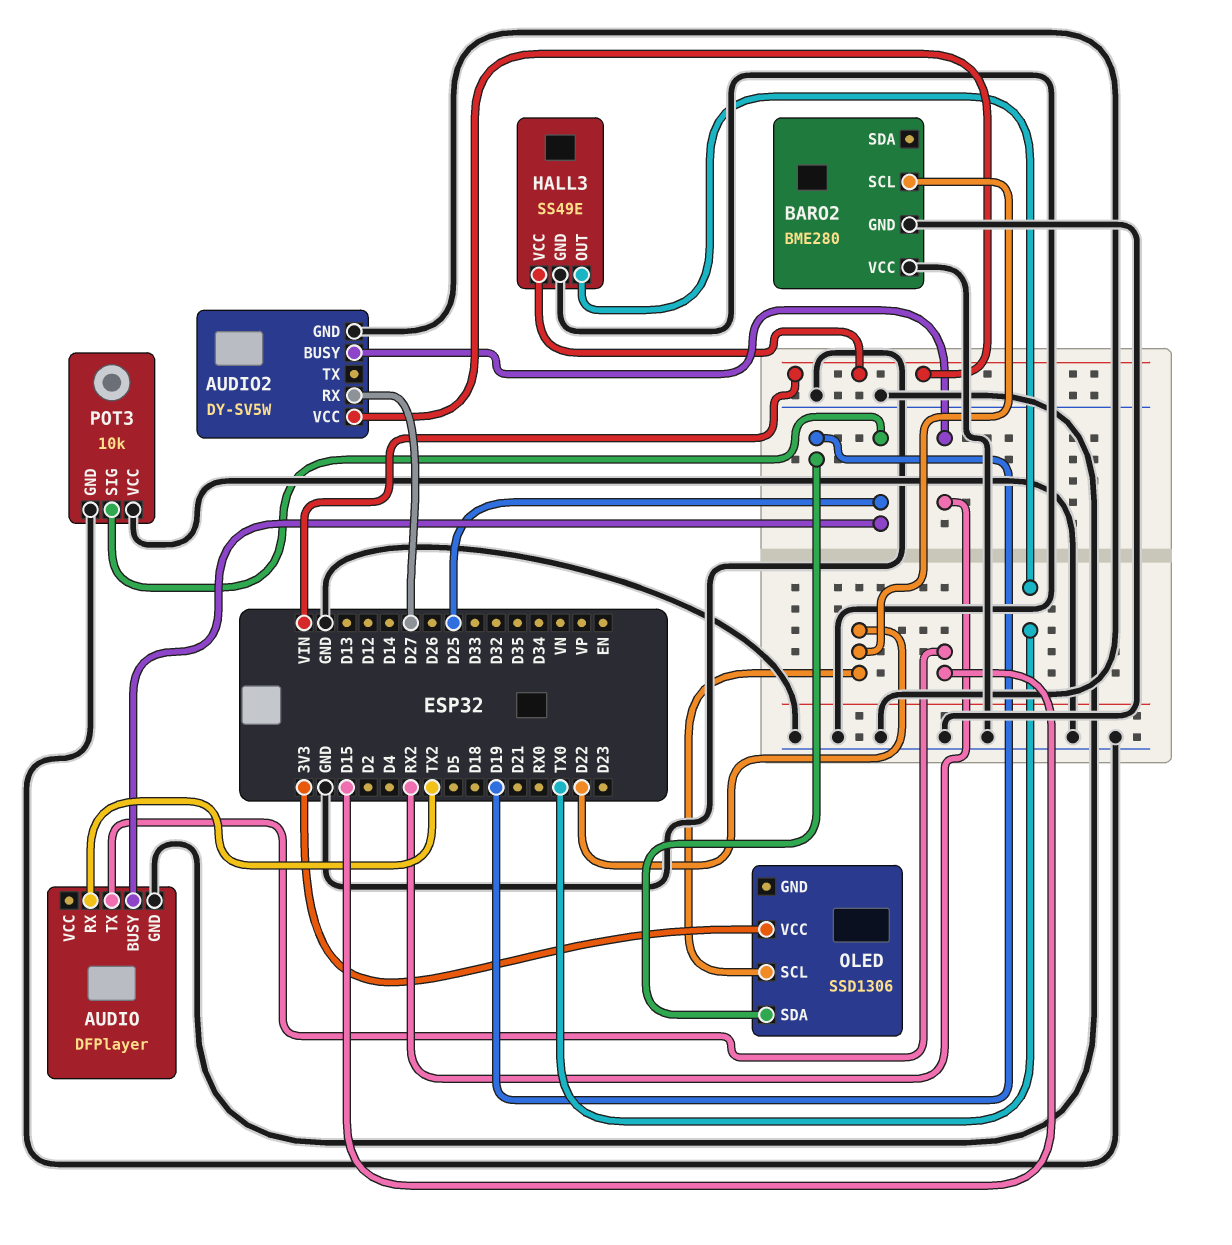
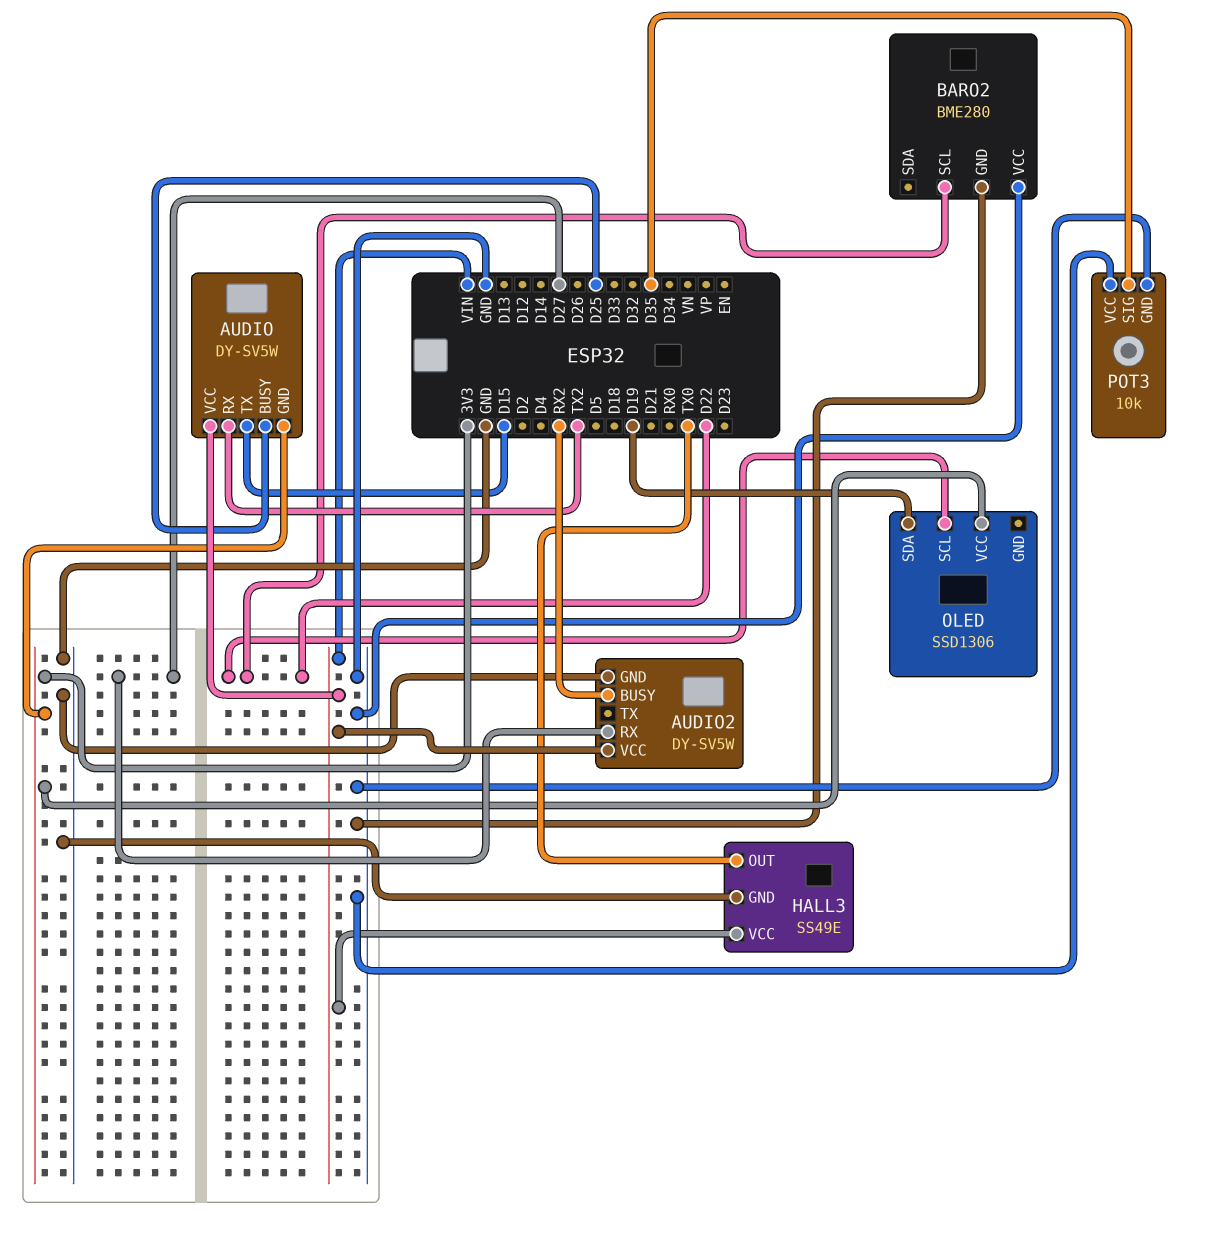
AUDIO: DFPlayer -> DY-SV5W
AUDIO pin GND: GND -> 3V3
AUDIO pin VCC: none -> VIN
POT3 pin SIG: D25 -> D35

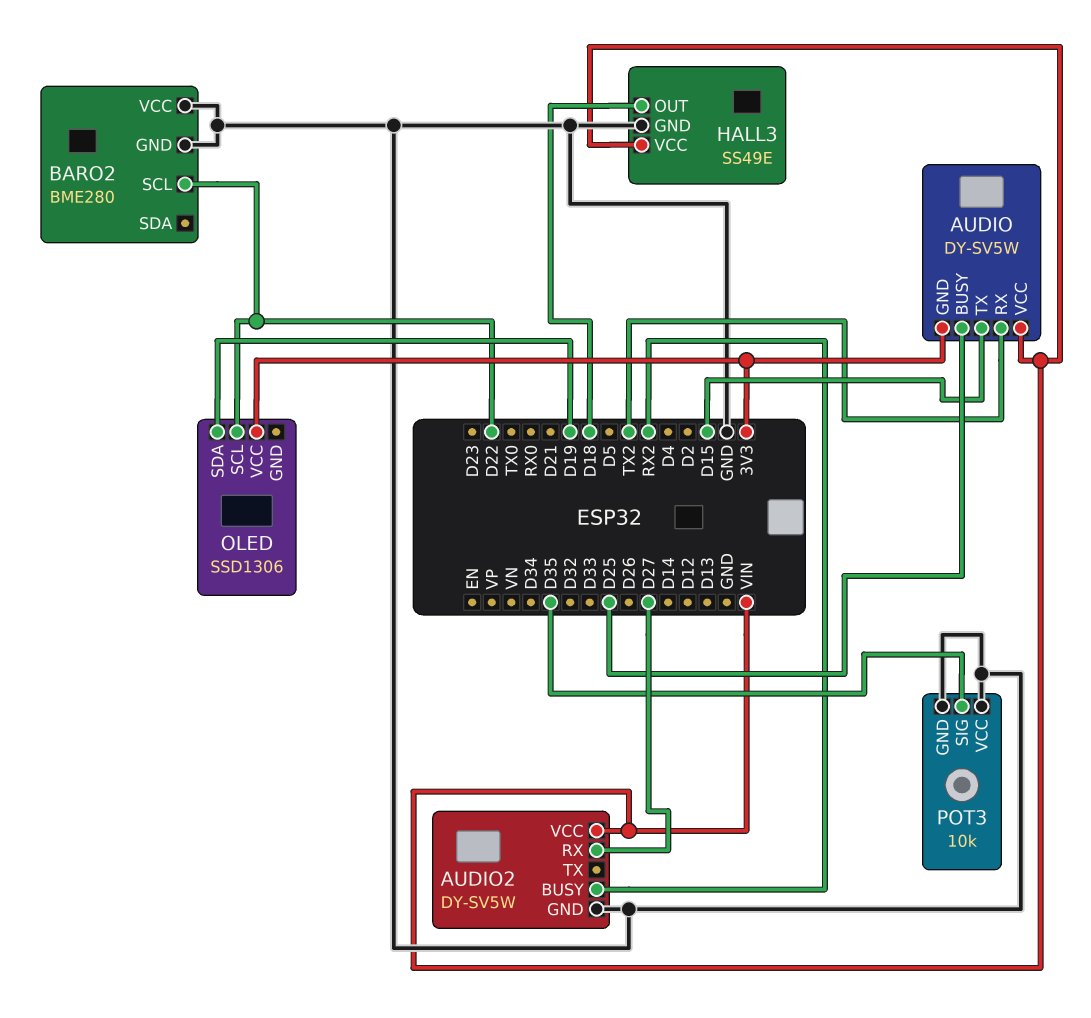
HALL3 pin OUT: TX0 -> D18

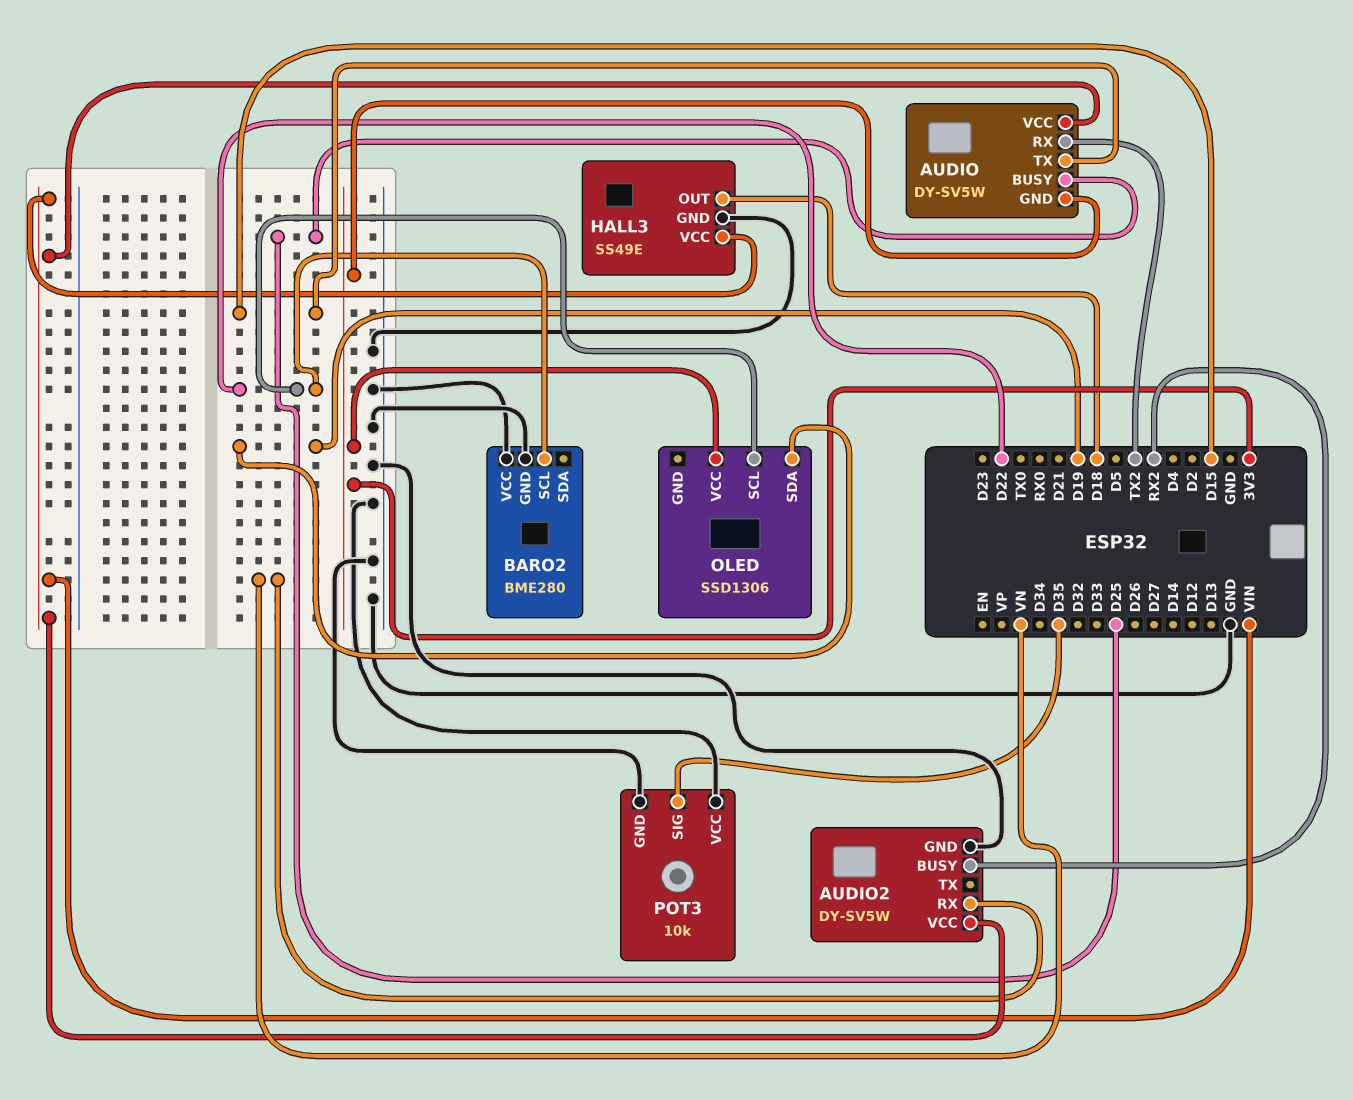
AUDIO2 pin RX: D27 -> VN

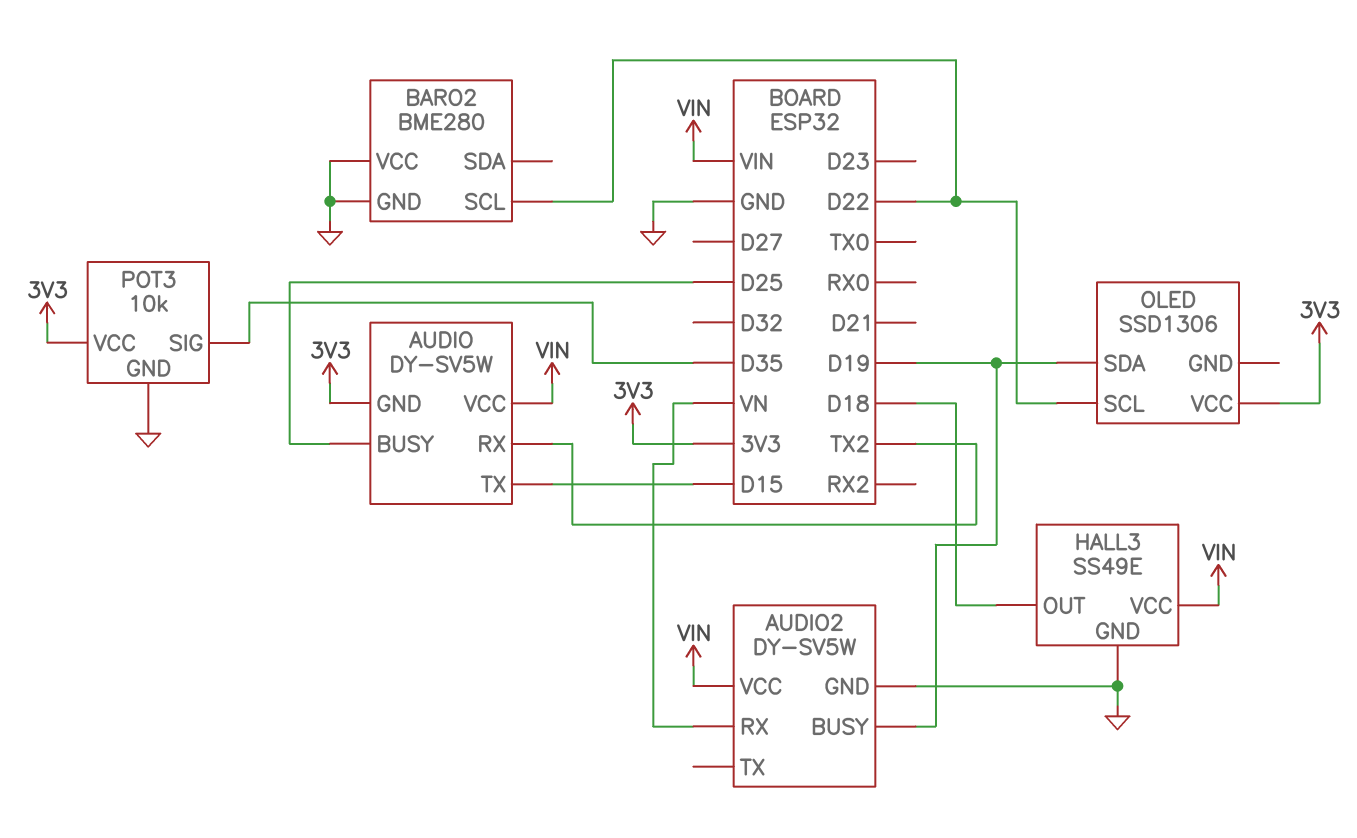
AUDIO2 pin BUSY: RX2 -> D19
POT3 pin VCC: GND -> 3V3

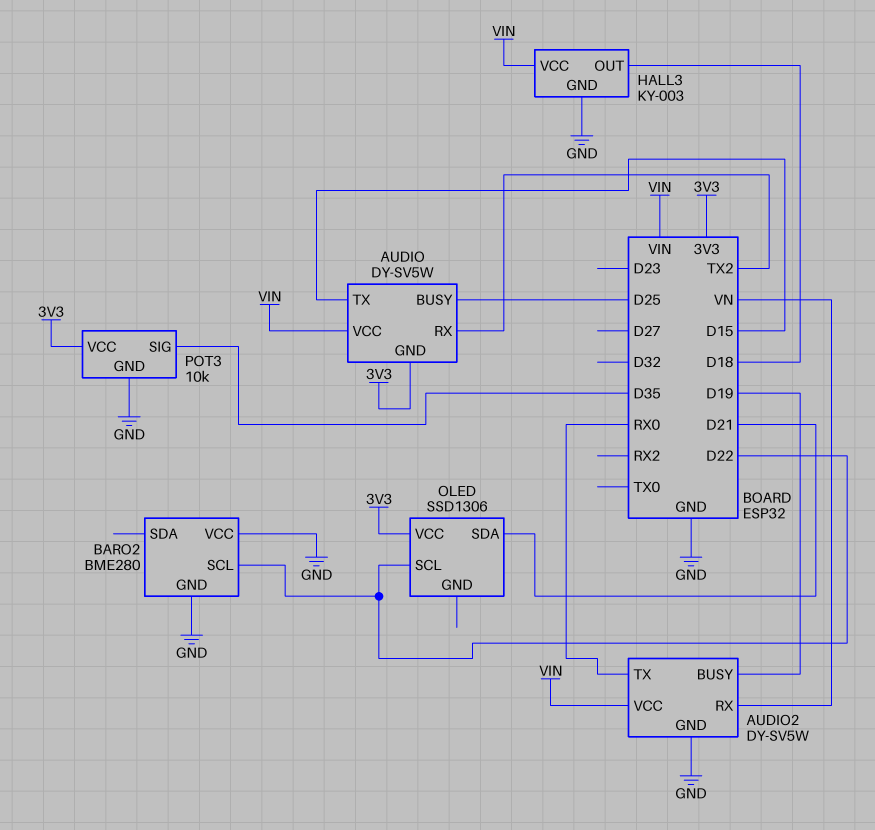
AUDIO2 pin TX: none -> RX0
HALL3: SS49E -> KY-003
OLED pin SDA: D19 -> D21

